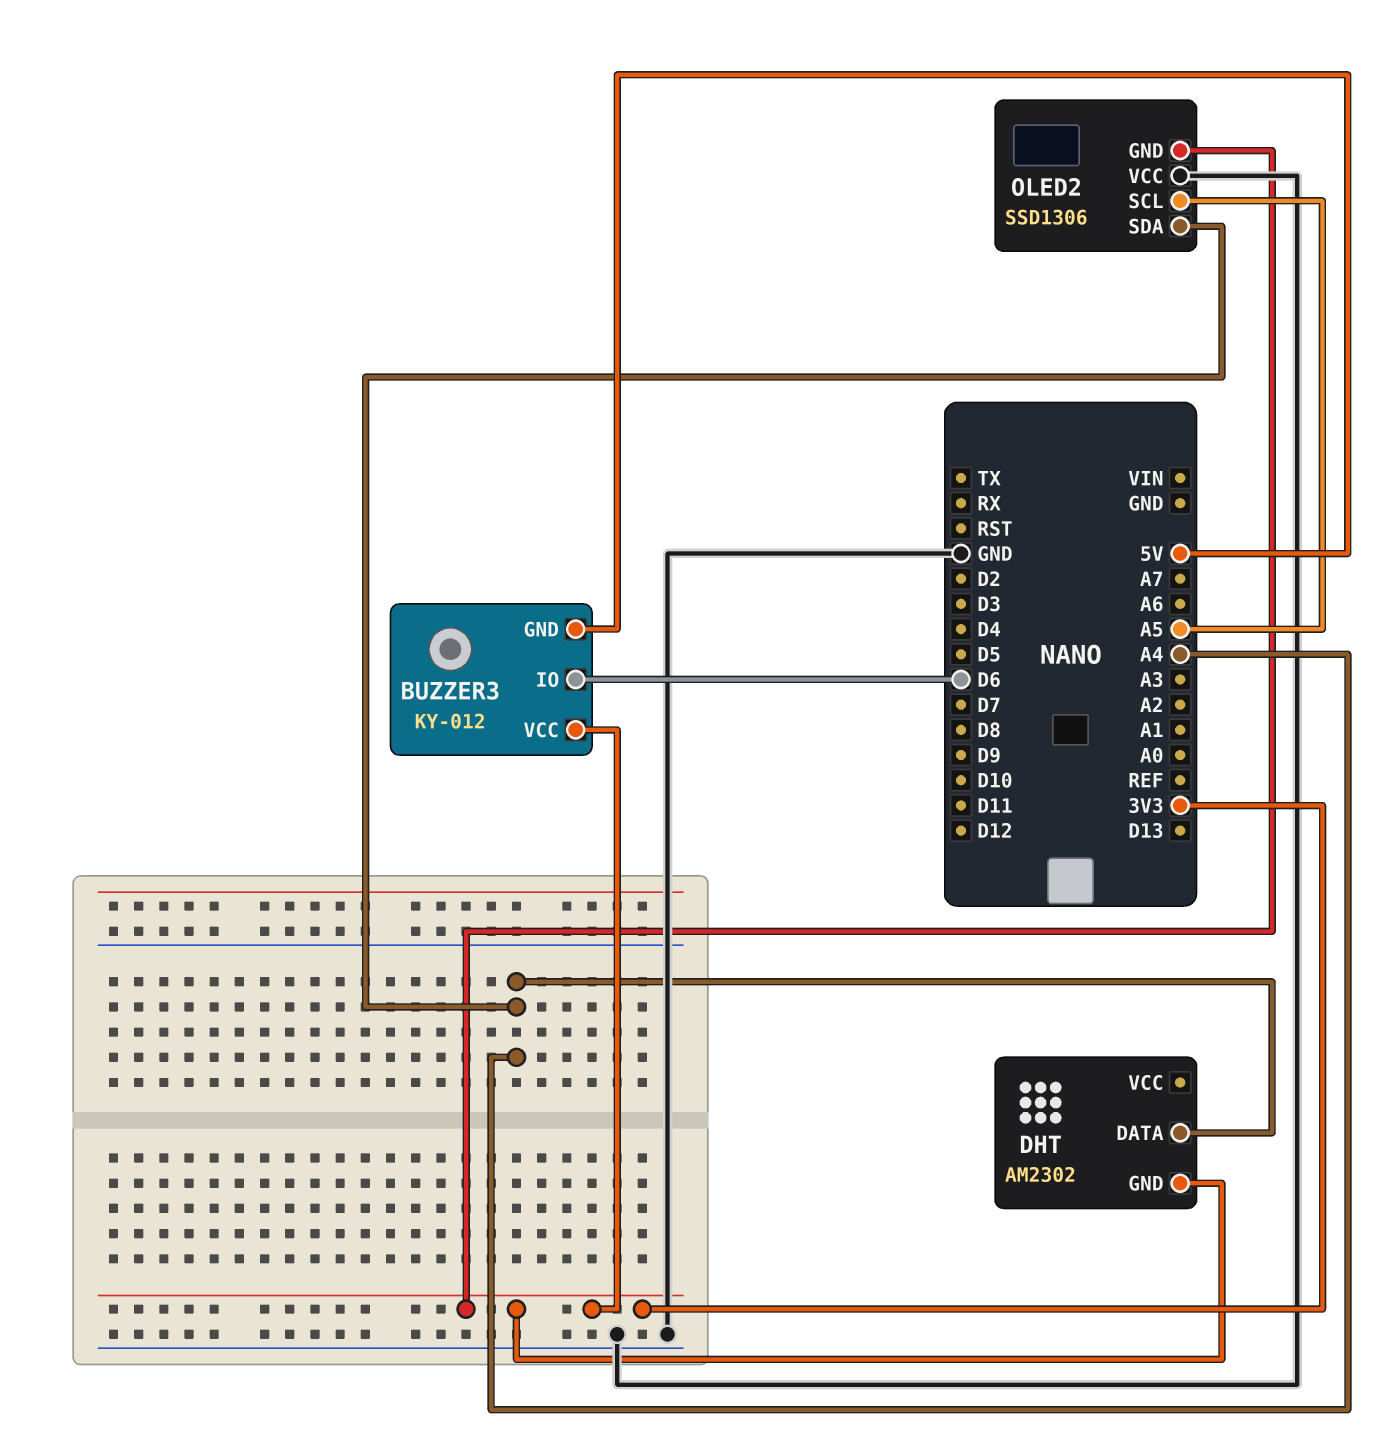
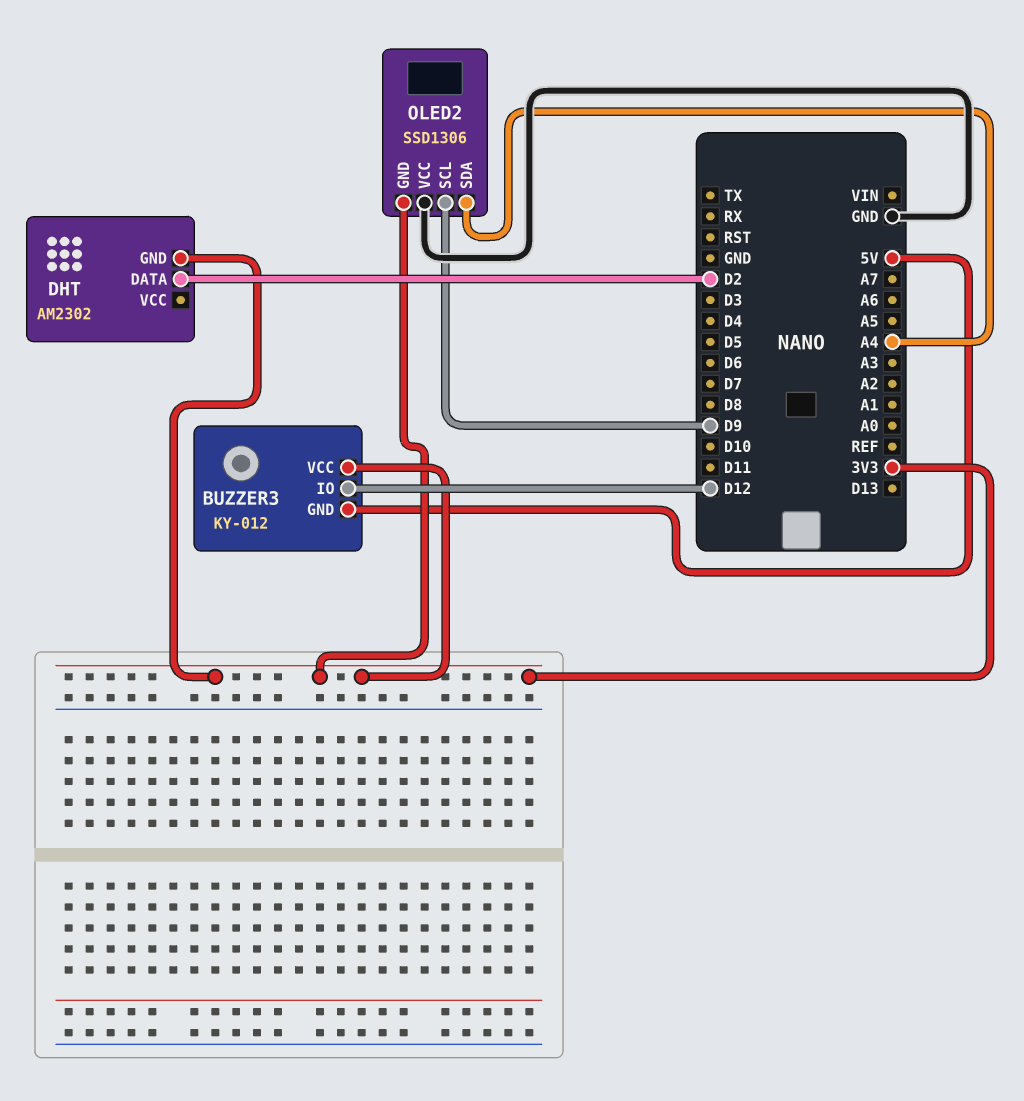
BUZZER3 pin IO: D6 -> D12
DHT pin DATA: A4 -> D2
OLED2 pin SCL: A5 -> D9

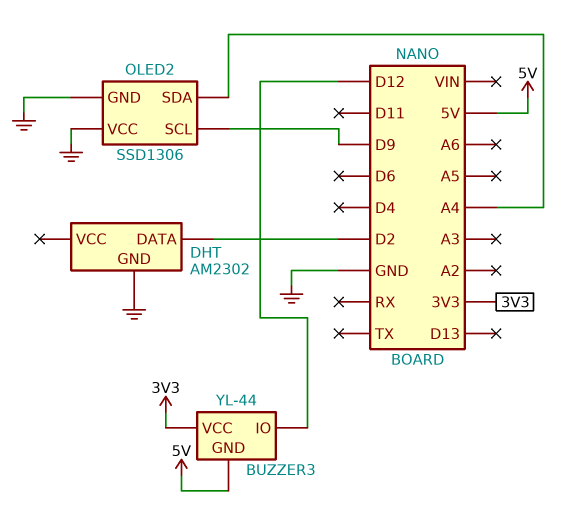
BUZZER3: KY-012 -> YL-44
DHT pin GND: 3V3 -> GND
OLED2 pin GND: 3V3 -> GND

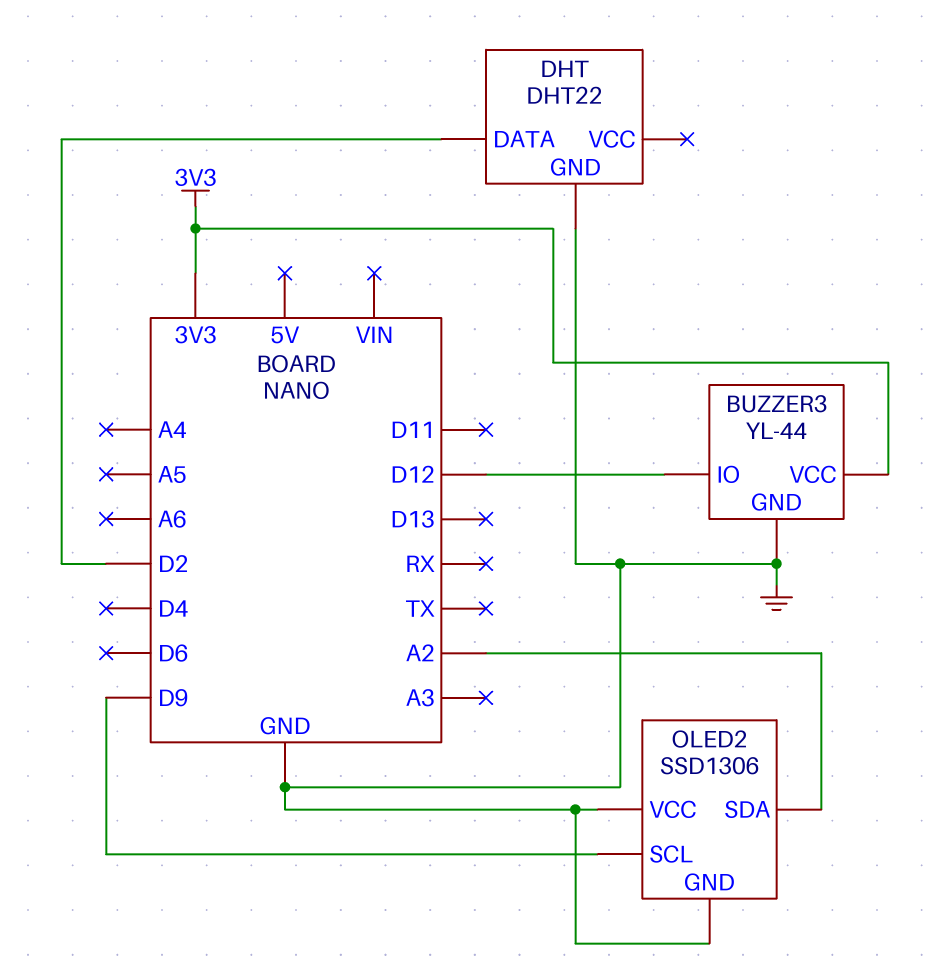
BUZZER3 pin GND: 5V -> GND
DHT: AM2302 -> DHT22
OLED2 pin SDA: A4 -> A2

